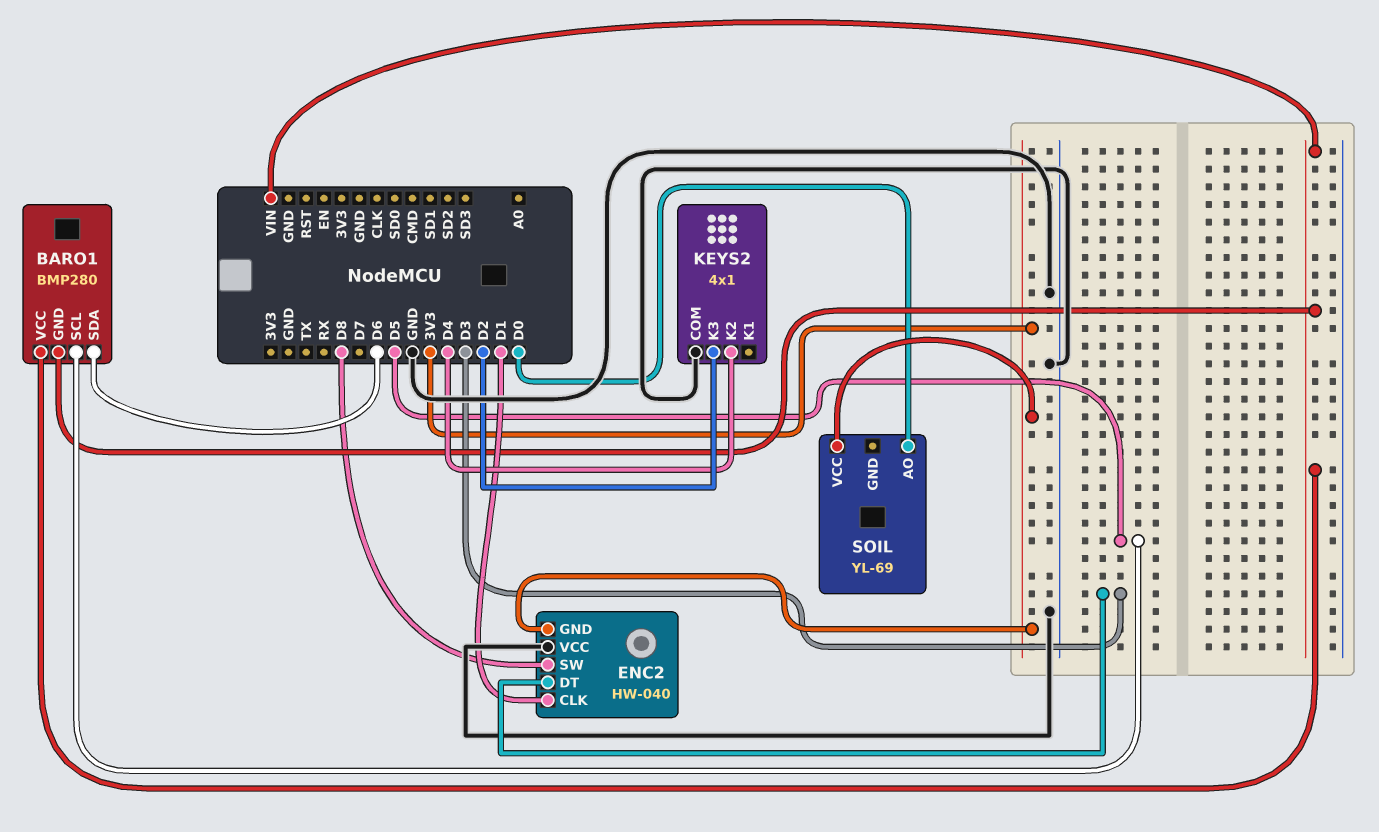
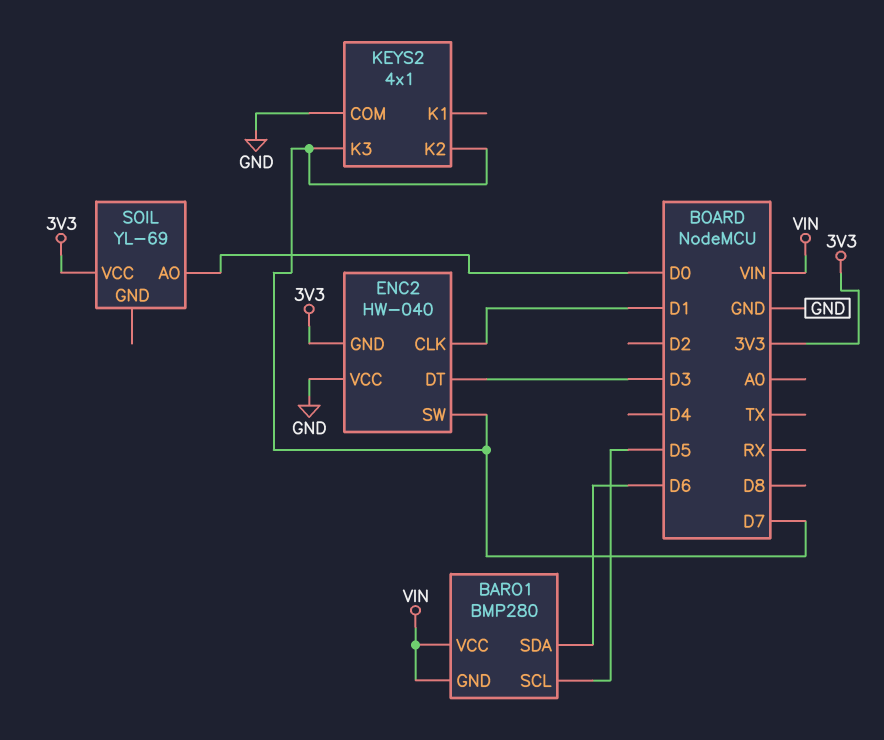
ENC2 pin SW: D8 -> D7
KEYS2 pin K2: D4 -> D7
KEYS2 pin K3: D2 -> D7

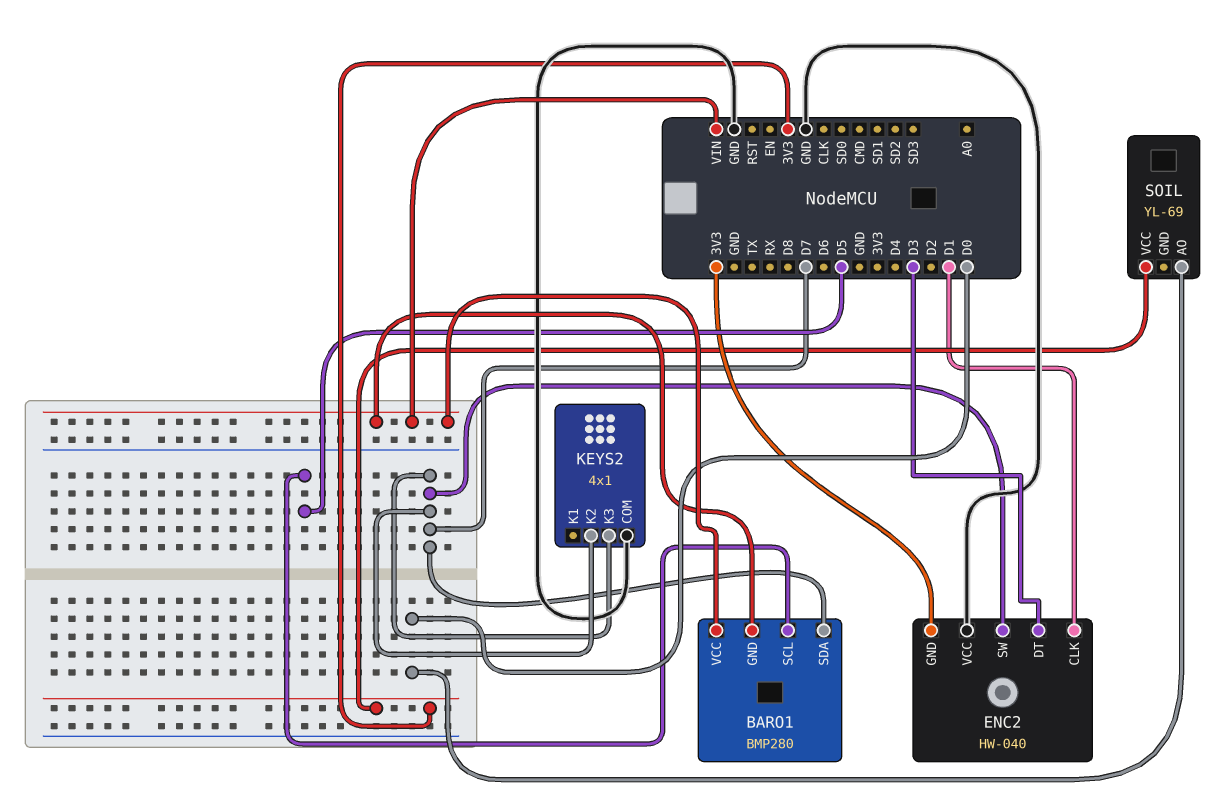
BARO1 pin SDA: D6 -> D7

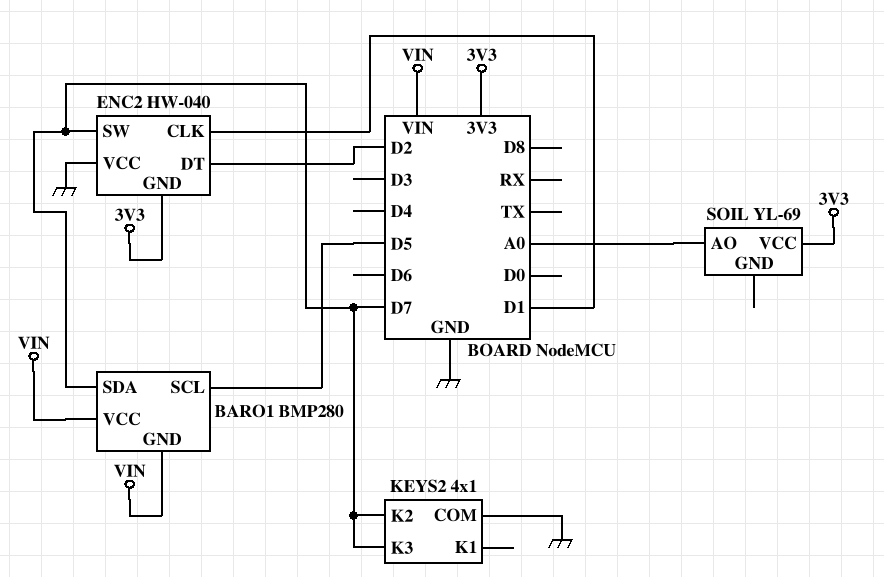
ENC2 pin DT: D3 -> D2
SOIL pin AO: D0 -> A0

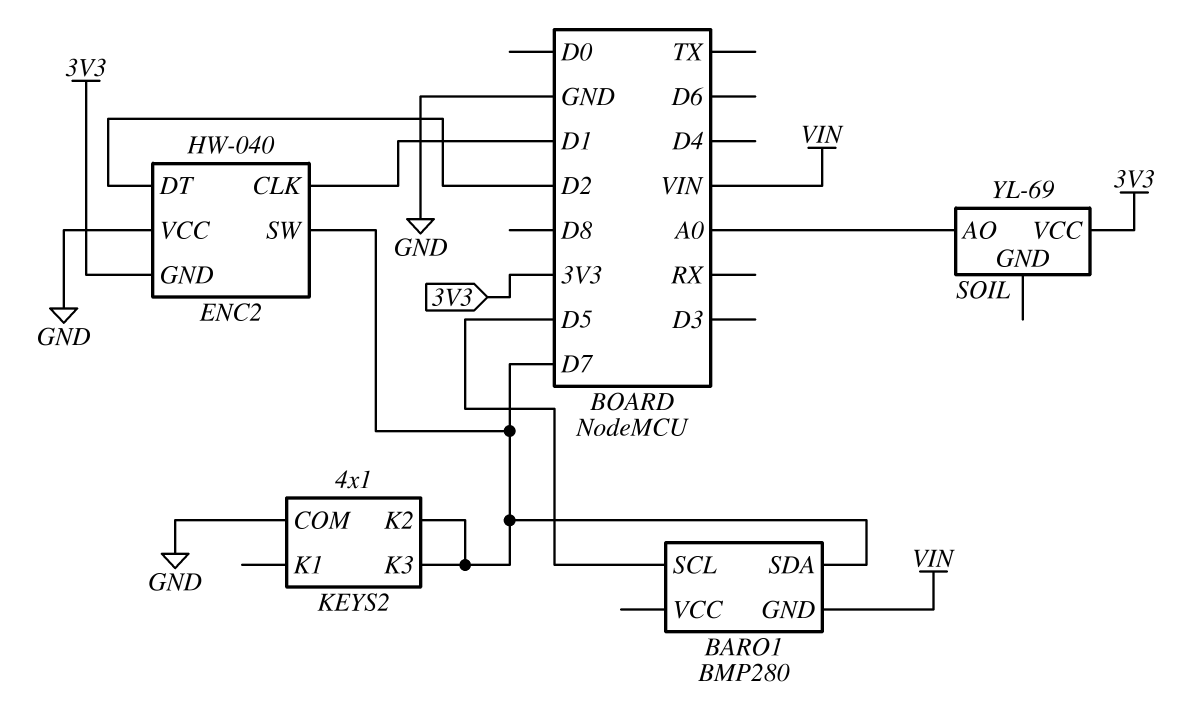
BARO1 pin VCC: VIN -> none

